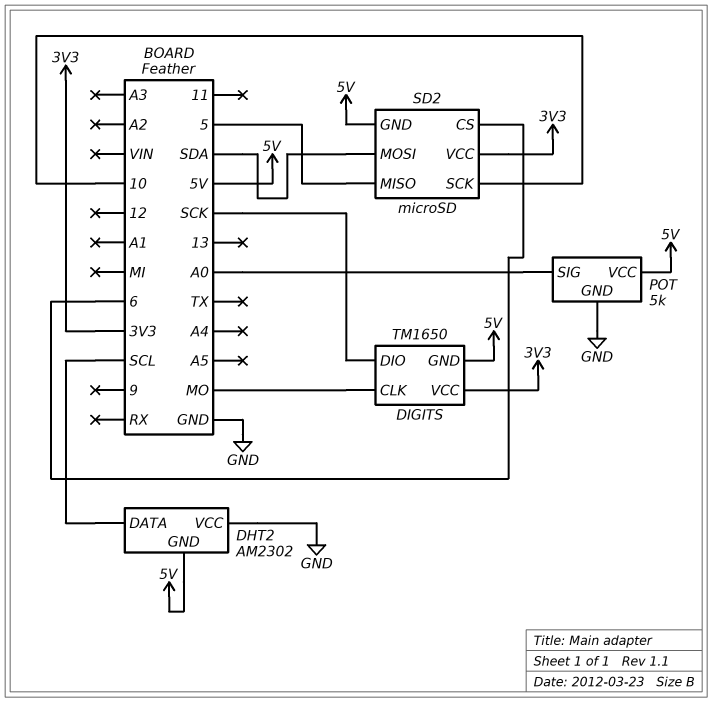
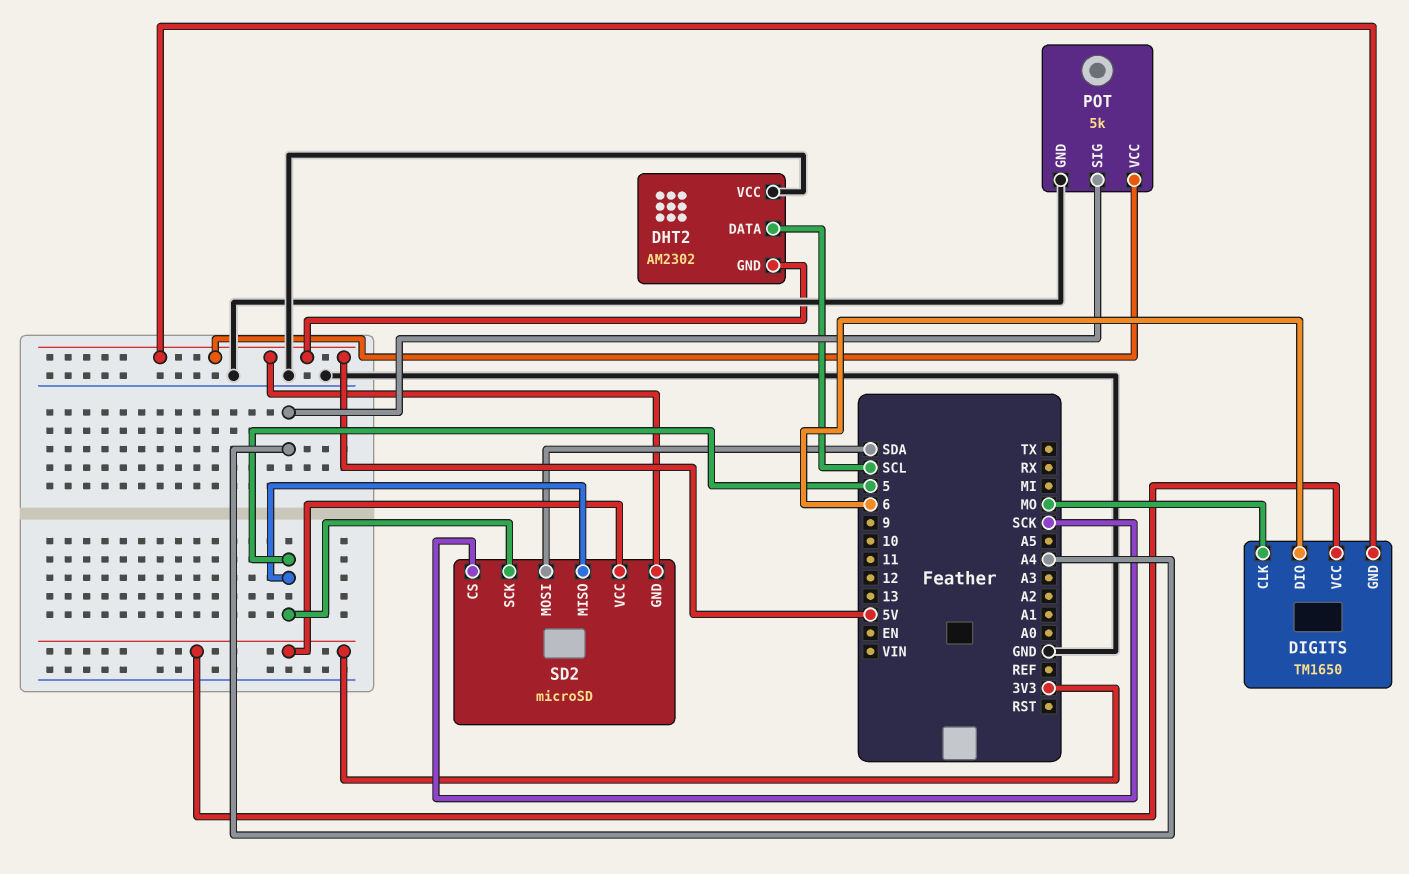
DIGITS pin DIO: SCK -> 6
POT pin SIG: A0 -> A4
SD2 pin CS: 6 -> SCK
SD2 pin SCK: 10 -> 5

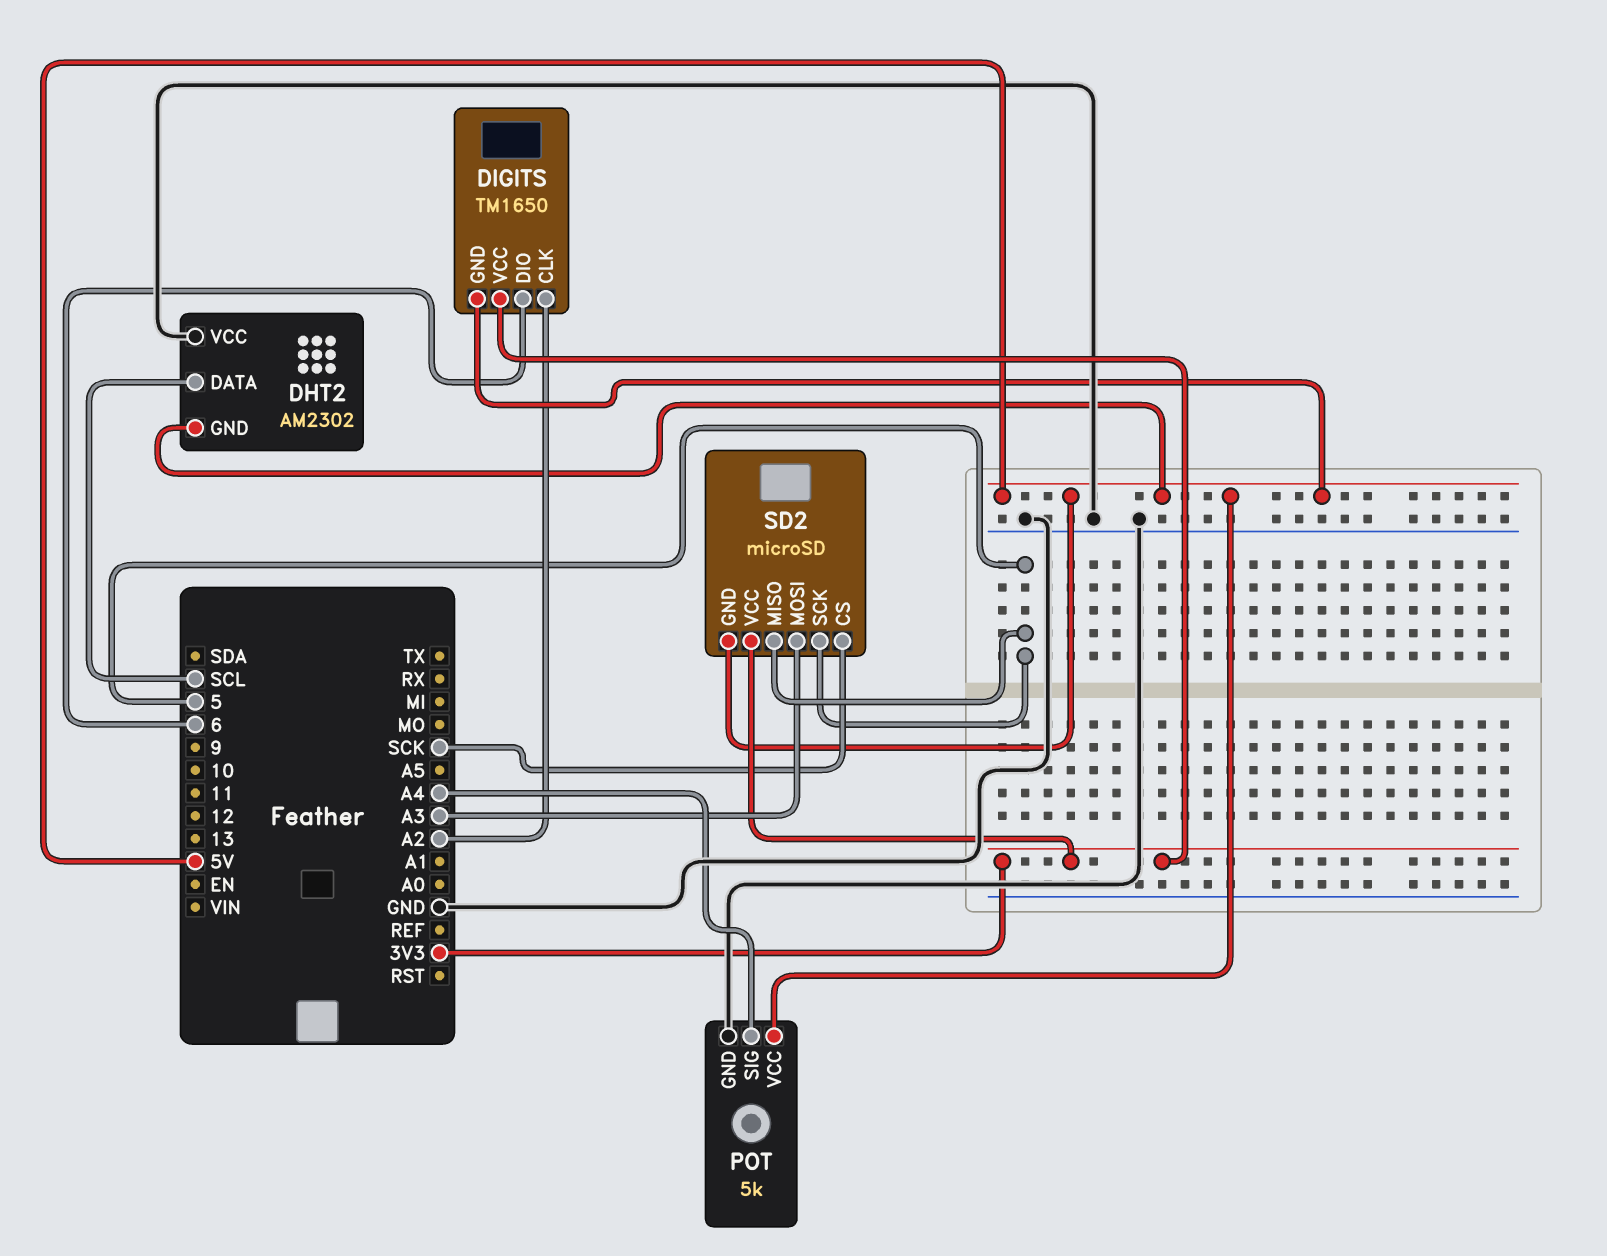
DIGITS pin CLK: MO -> A2
SD2 pin MOSI: SDA -> A3

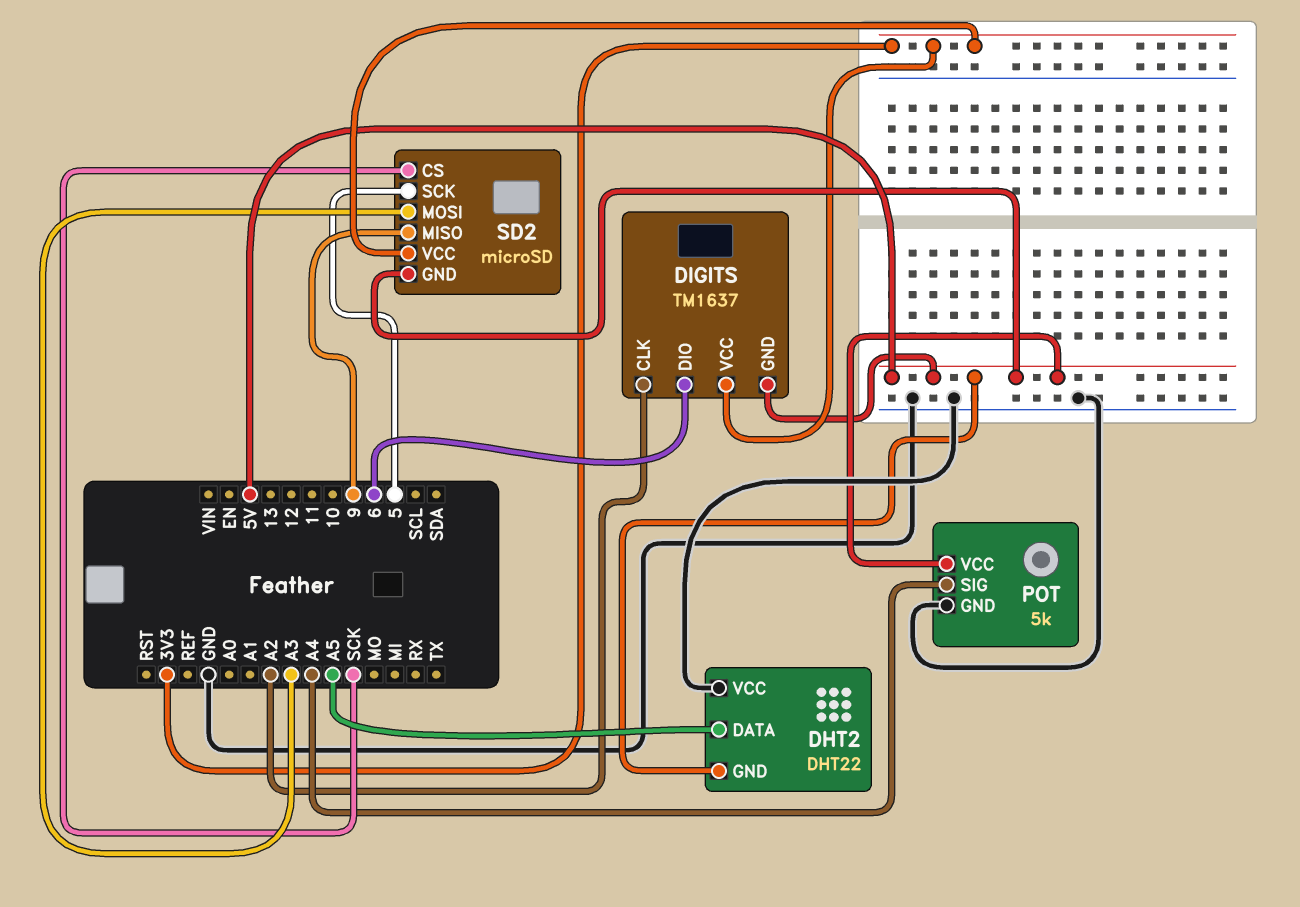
DHT2: AM2302 -> DHT22
DHT2 pin DATA: SCL -> A5
DIGITS: TM1650 -> TM1637
SD2 pin MISO: 5 -> 9

